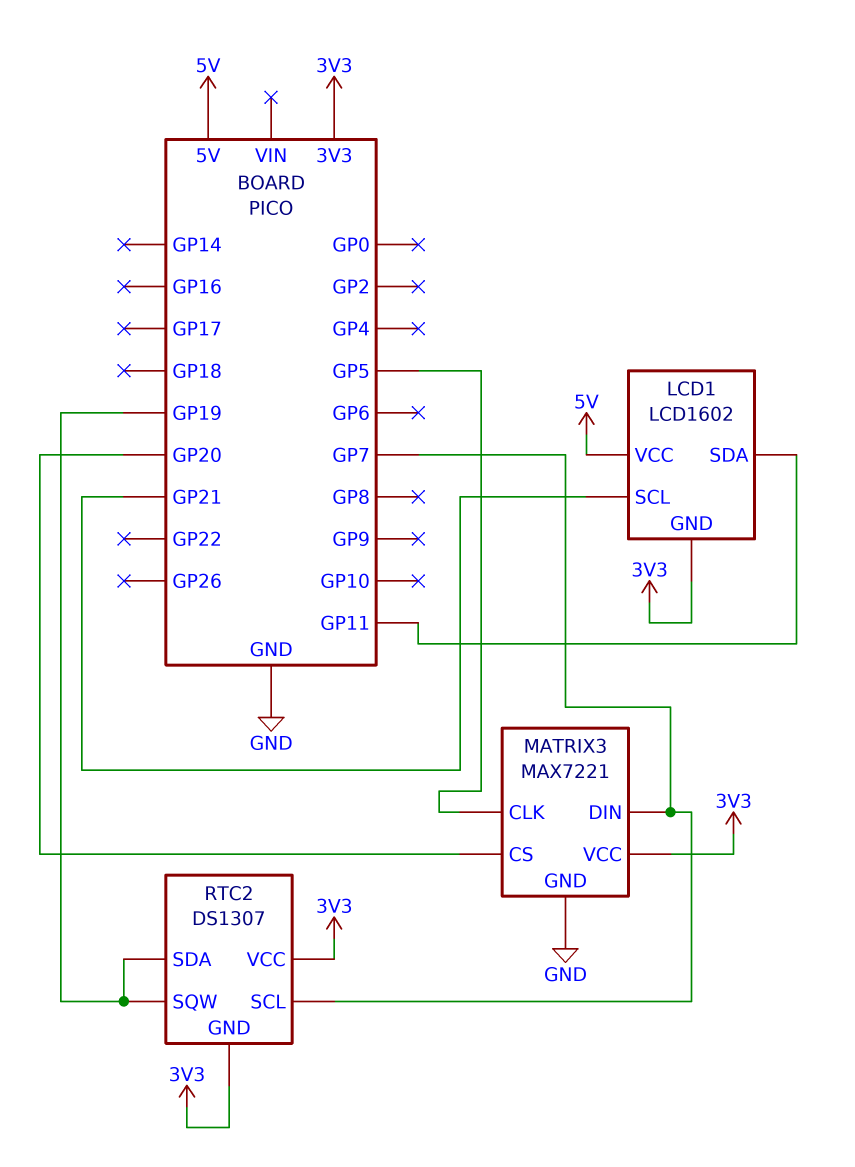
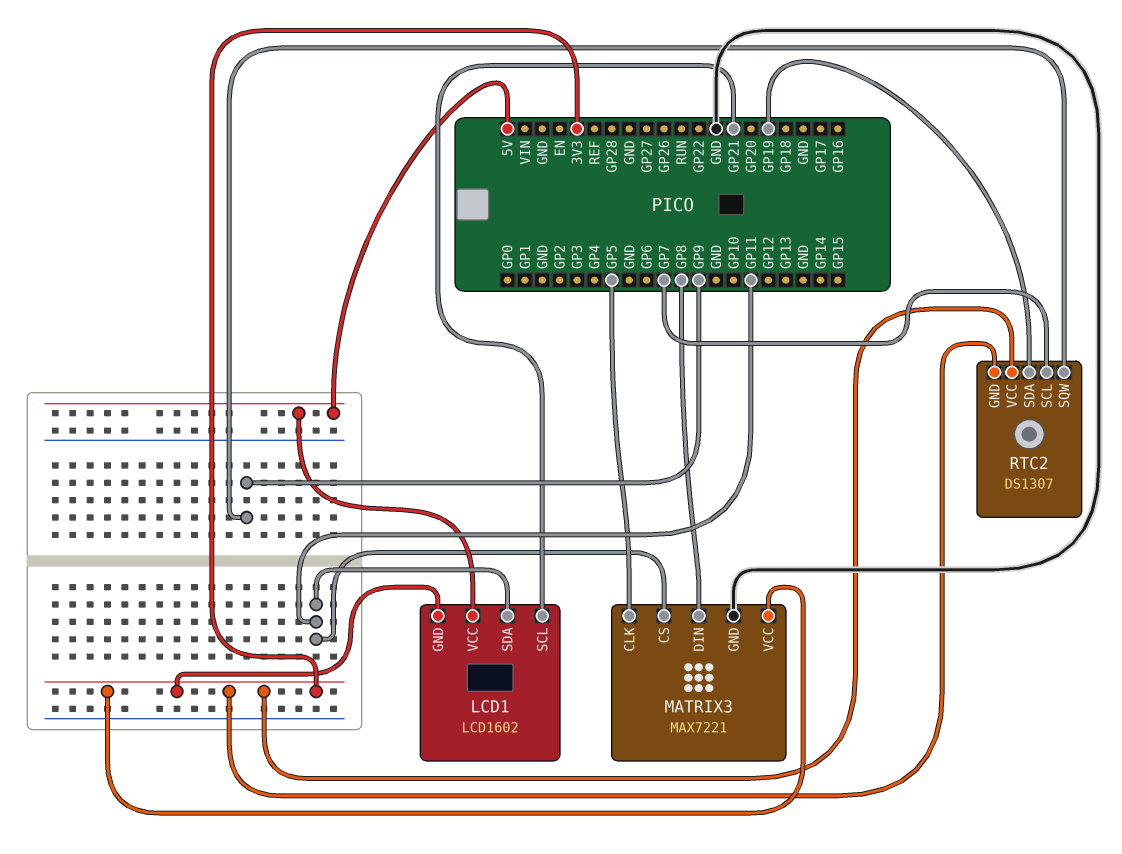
MATRIX3 pin CS: GP20 -> GP11
MATRIX3 pin DIN: GP7 -> GP8
RTC2 pin SQW: GP19 -> GP9

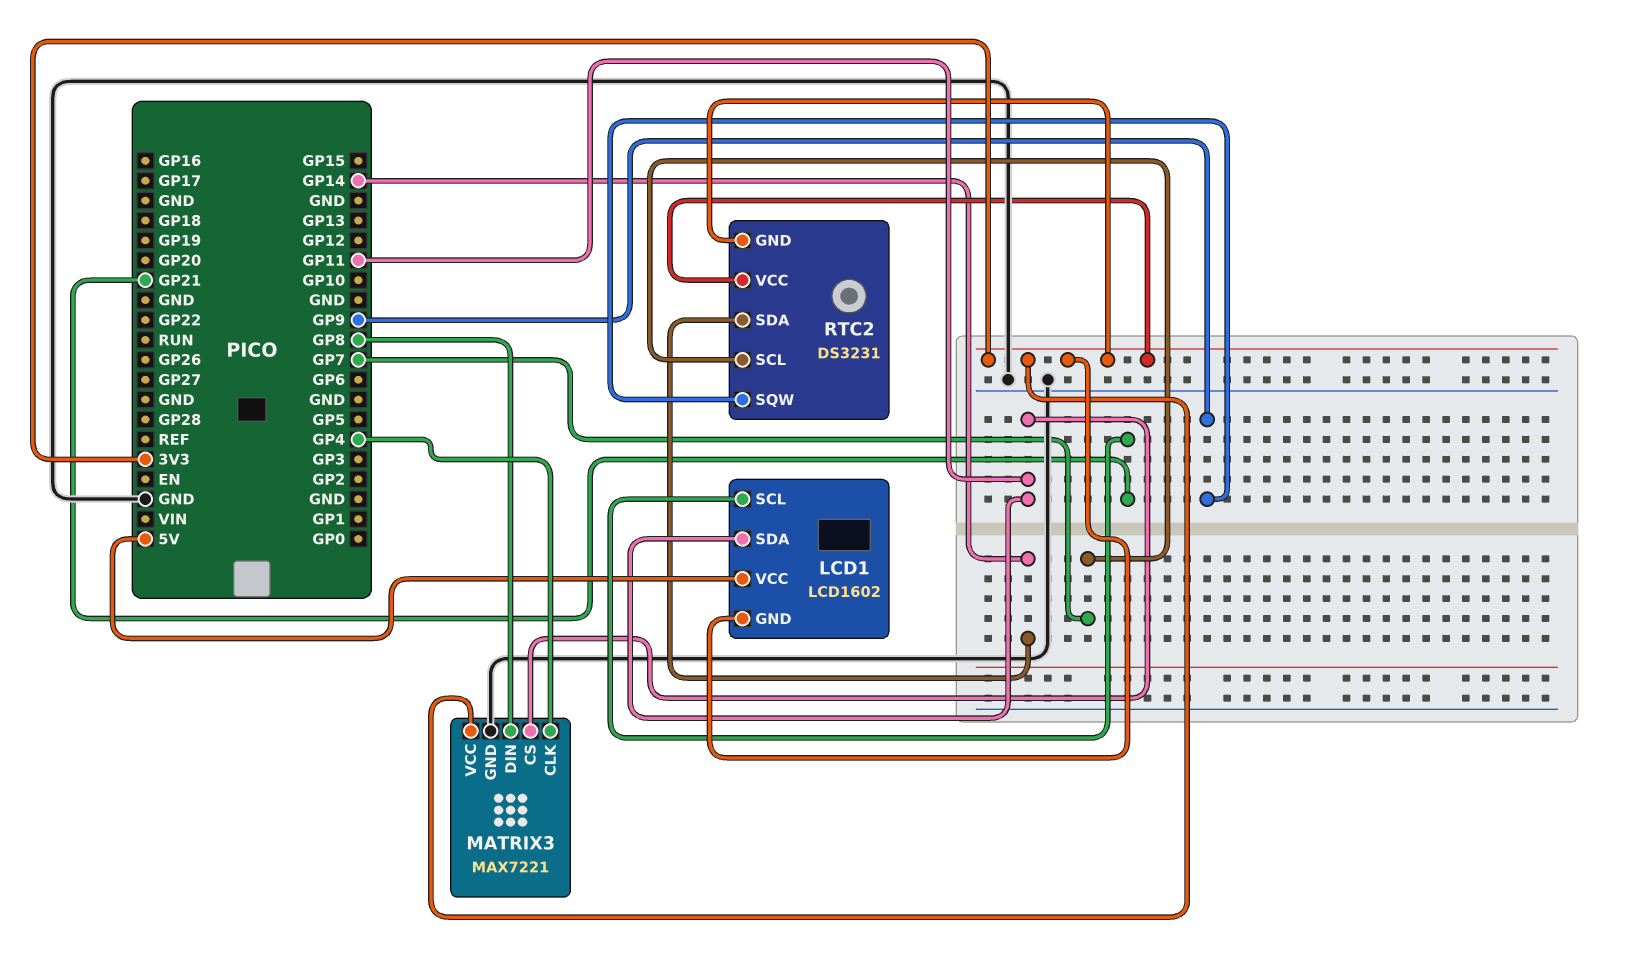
MATRIX3 pin CLK: GP5 -> GP4
RTC2: DS1307 -> DS3231
RTC2 pin SDA: GP19 -> GP14

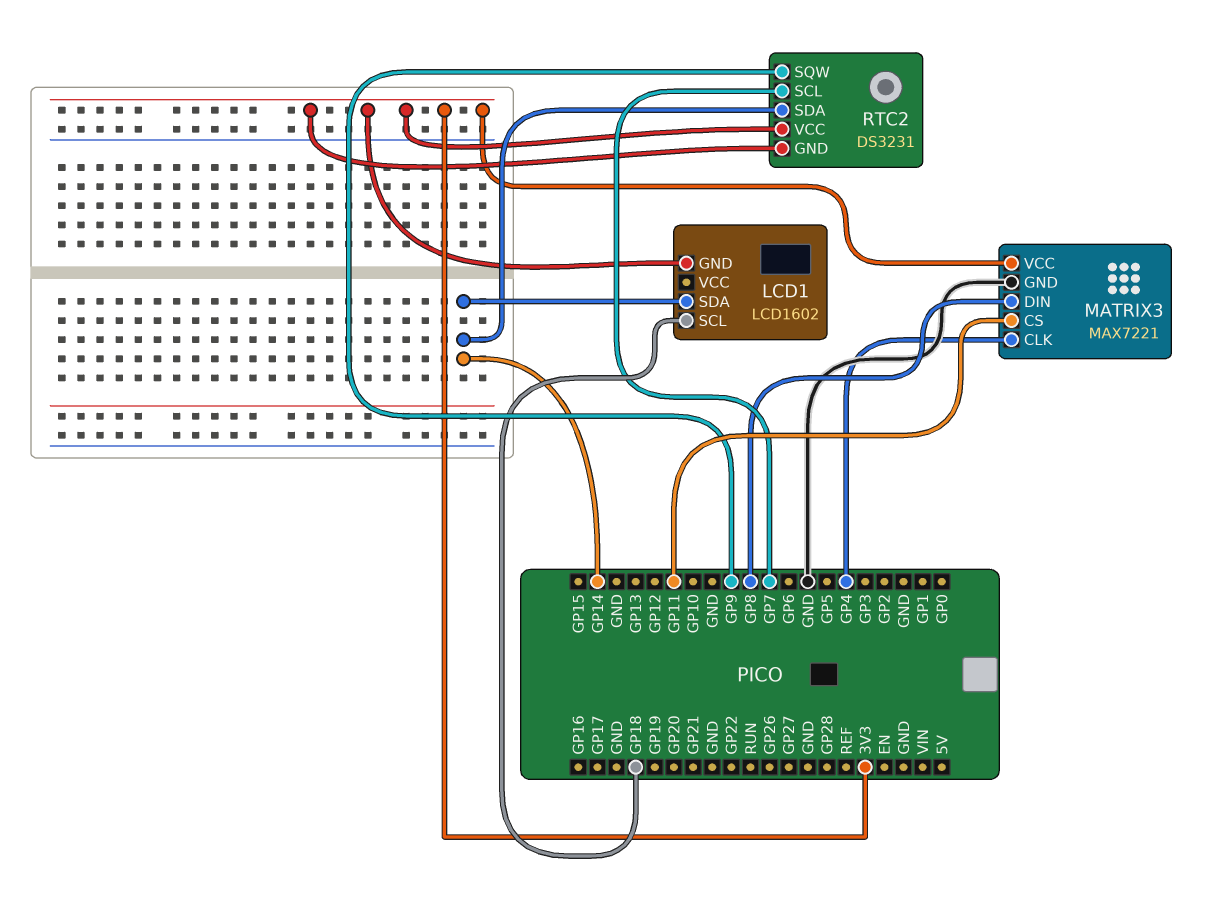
LCD1 pin SCL: GP21 -> GP18
LCD1 pin SDA: GP11 -> GP14
LCD1 pin VCC: 5V -> none

